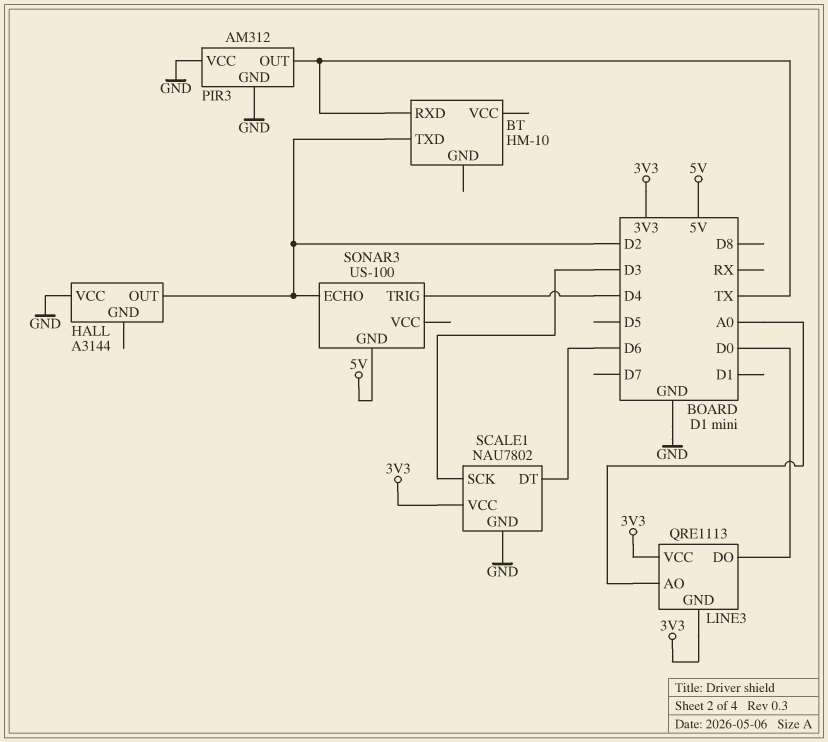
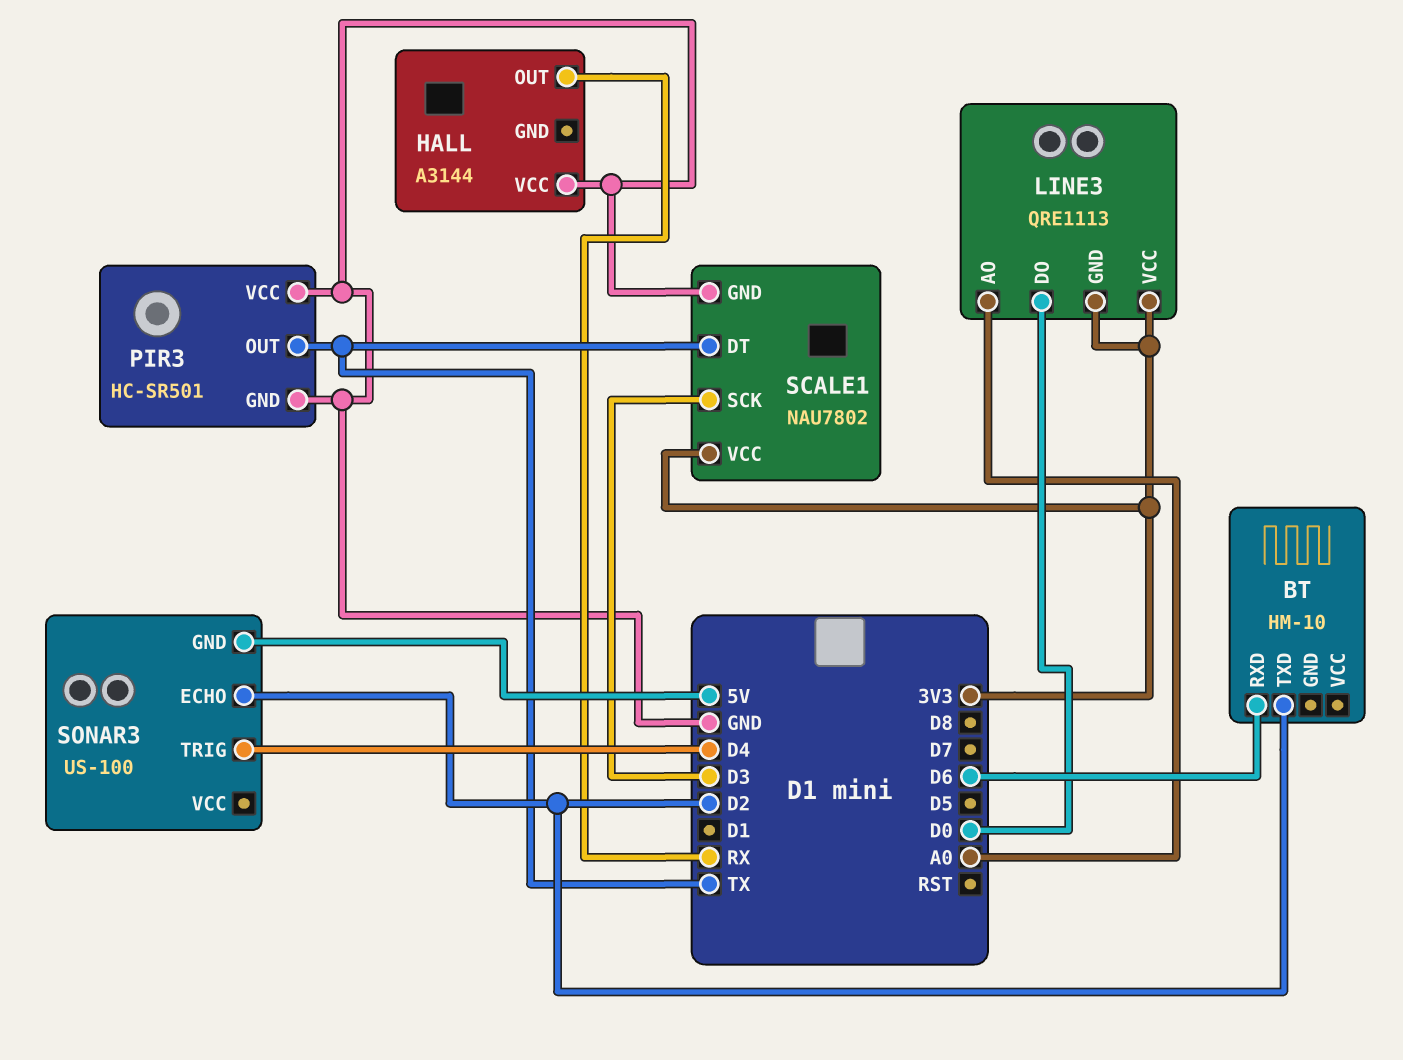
BT pin RXD: TX -> D6
HALL pin OUT: D2 -> RX
PIR3: AM312 -> HC-SR501
SCALE1 pin DT: D6 -> TX

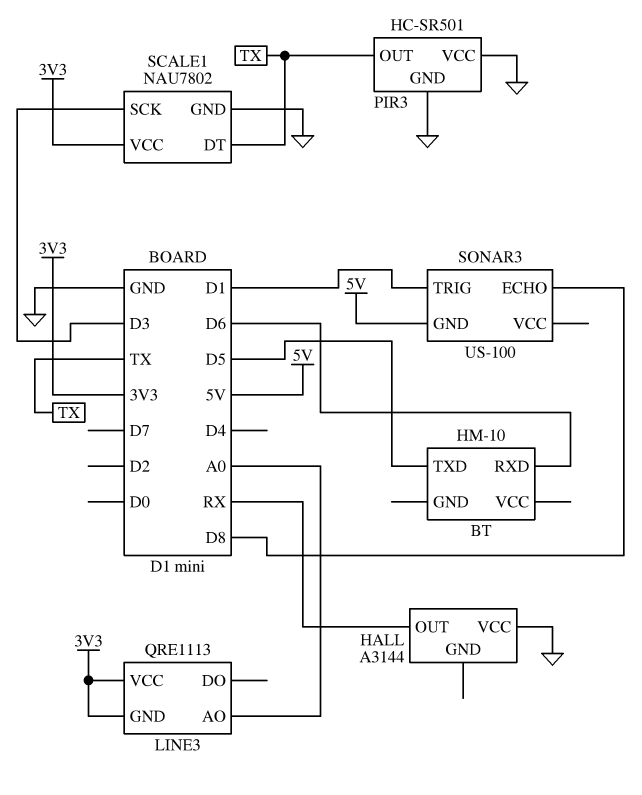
BT pin TXD: D2 -> D5
LINE3 pin DO: D0 -> none
SONAR3 pin ECHO: D2 -> D8
SONAR3 pin TRIG: D4 -> D1

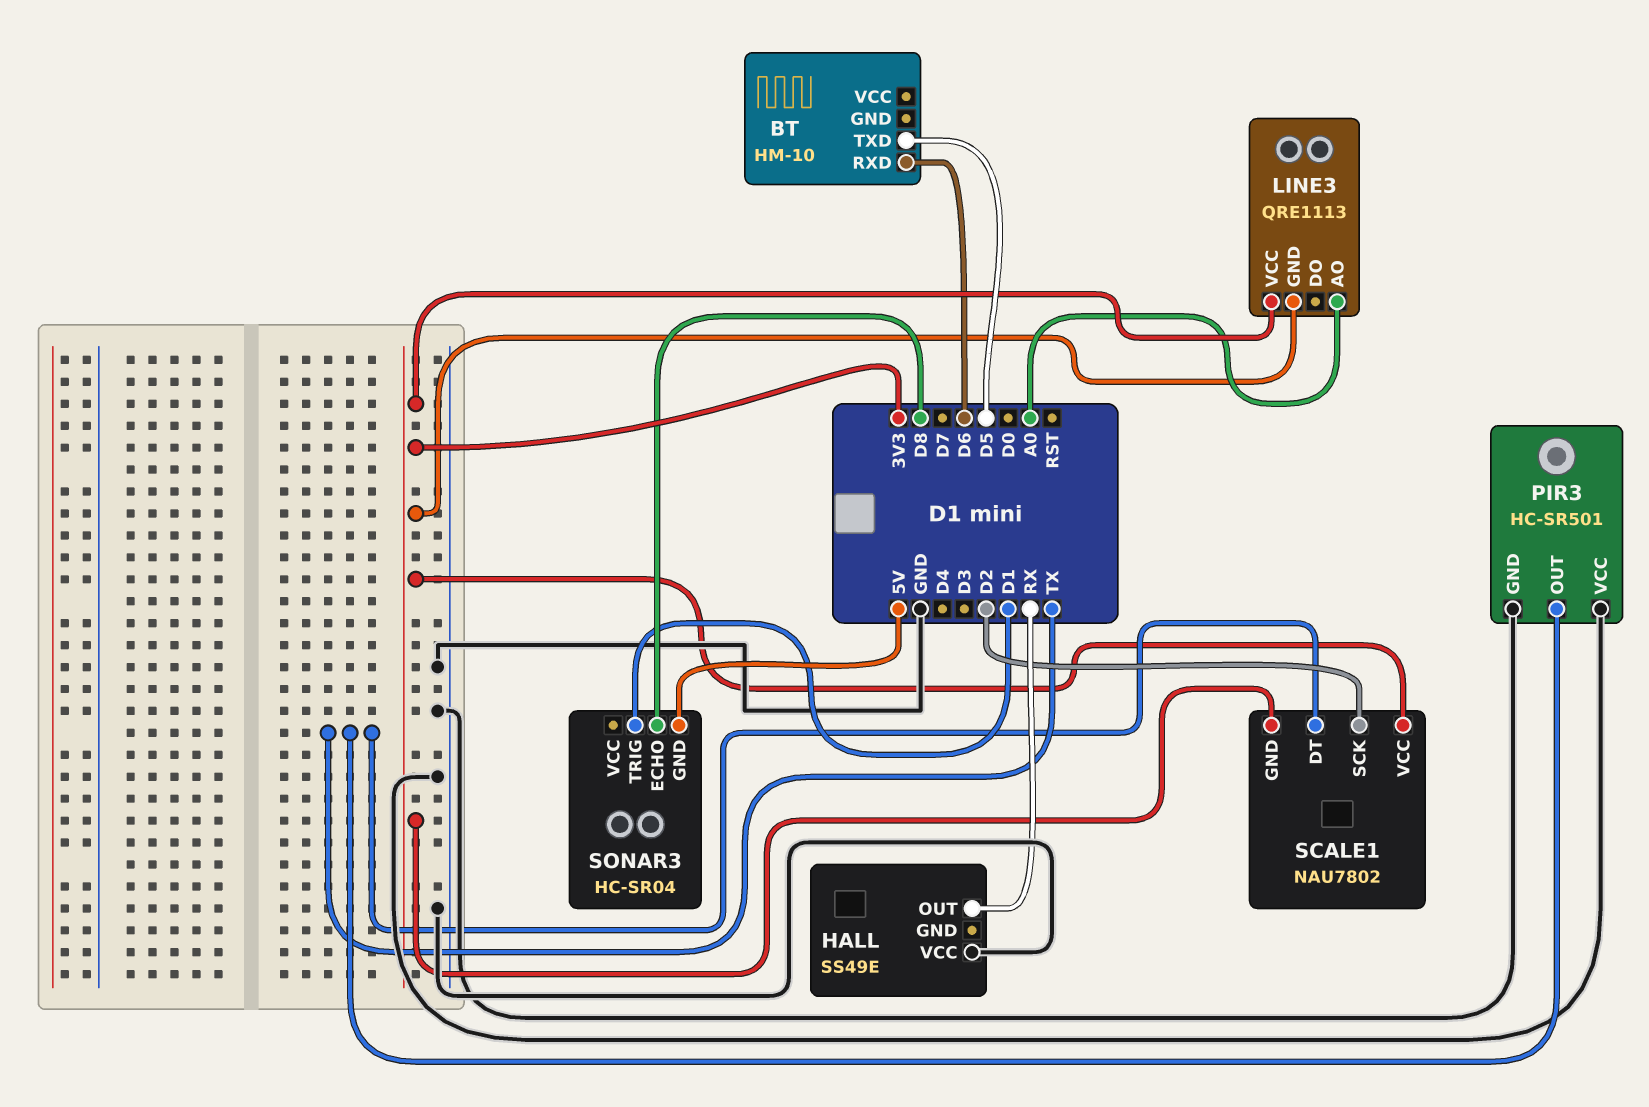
HALL: A3144 -> SS49E
SCALE1 pin GND: GND -> 3V3
SCALE1 pin SCK: D3 -> D2
SONAR3: US-100 -> HC-SR04

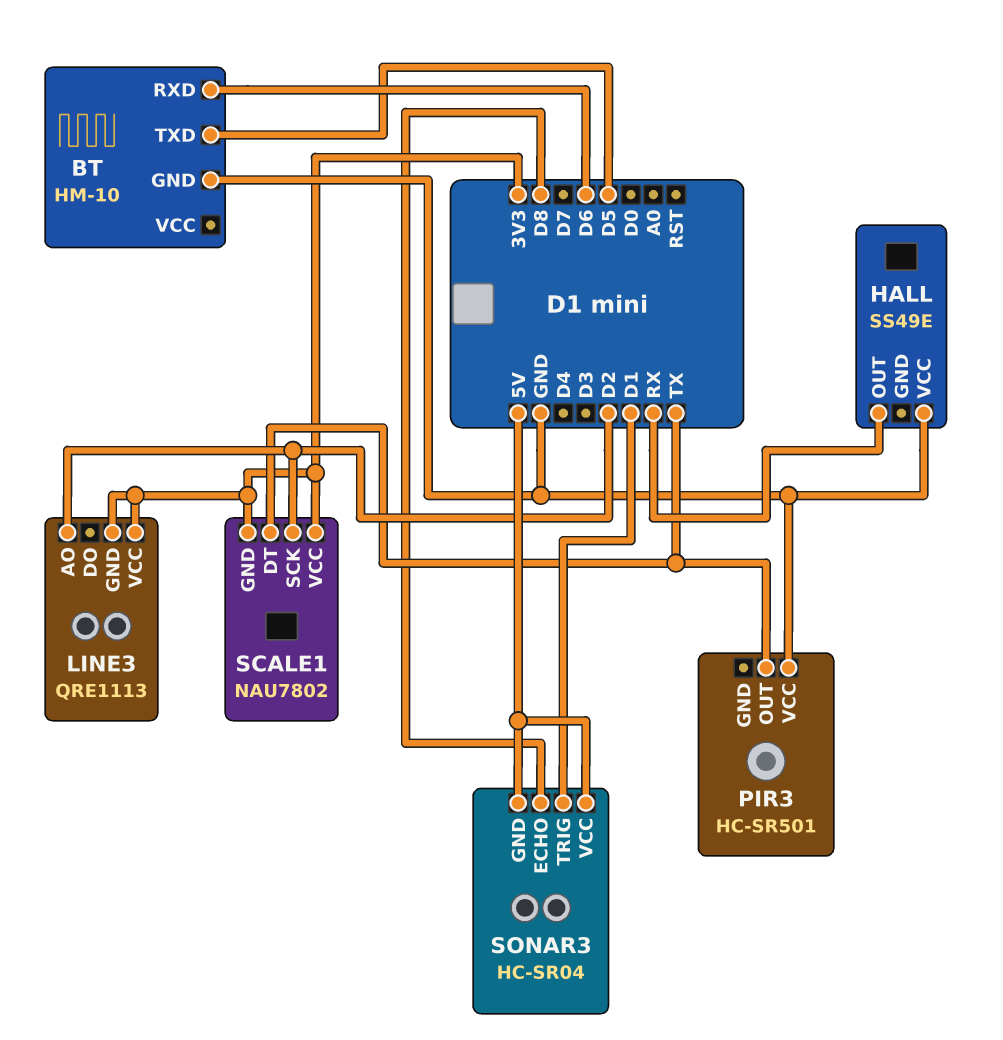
BT pin GND: none -> GND
LINE3 pin AO: A0 -> D2
PIR3 pin GND: GND -> none
SONAR3 pin VCC: none -> 5V

